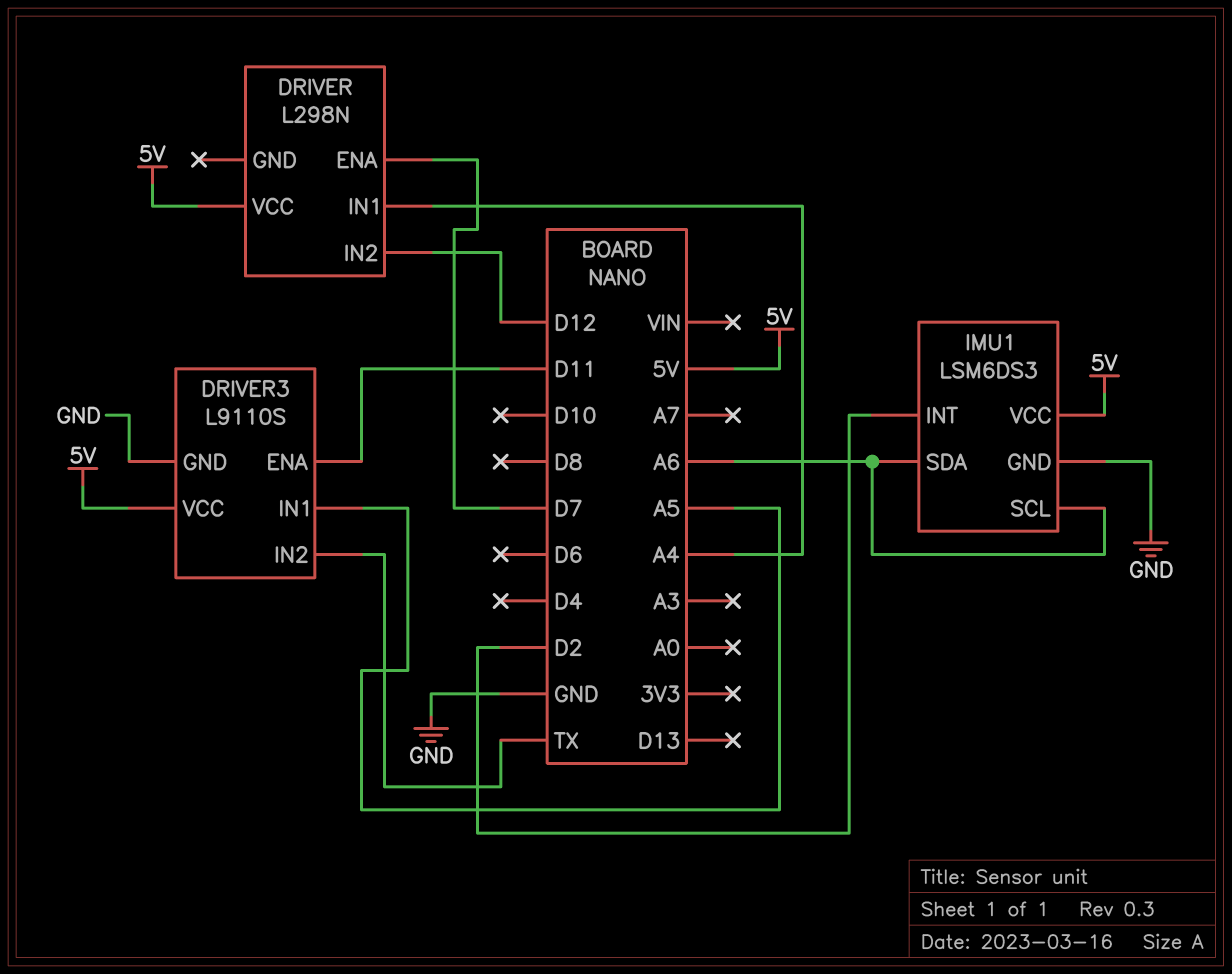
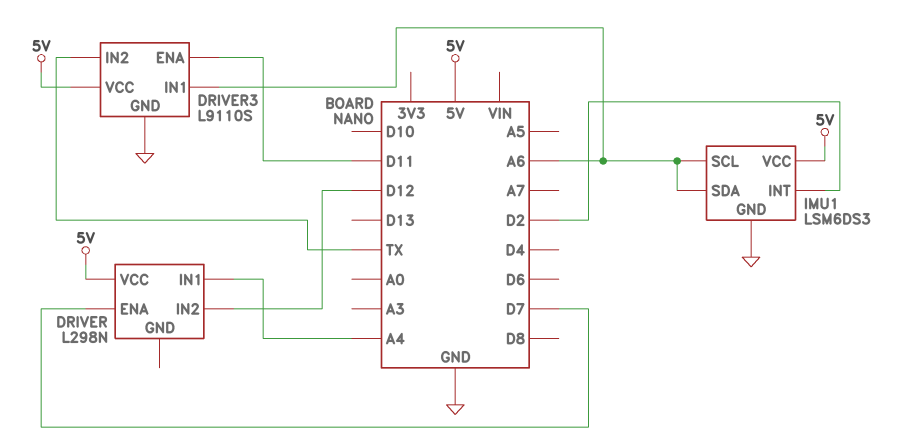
DRIVER3 pin IN1: A5 -> A6

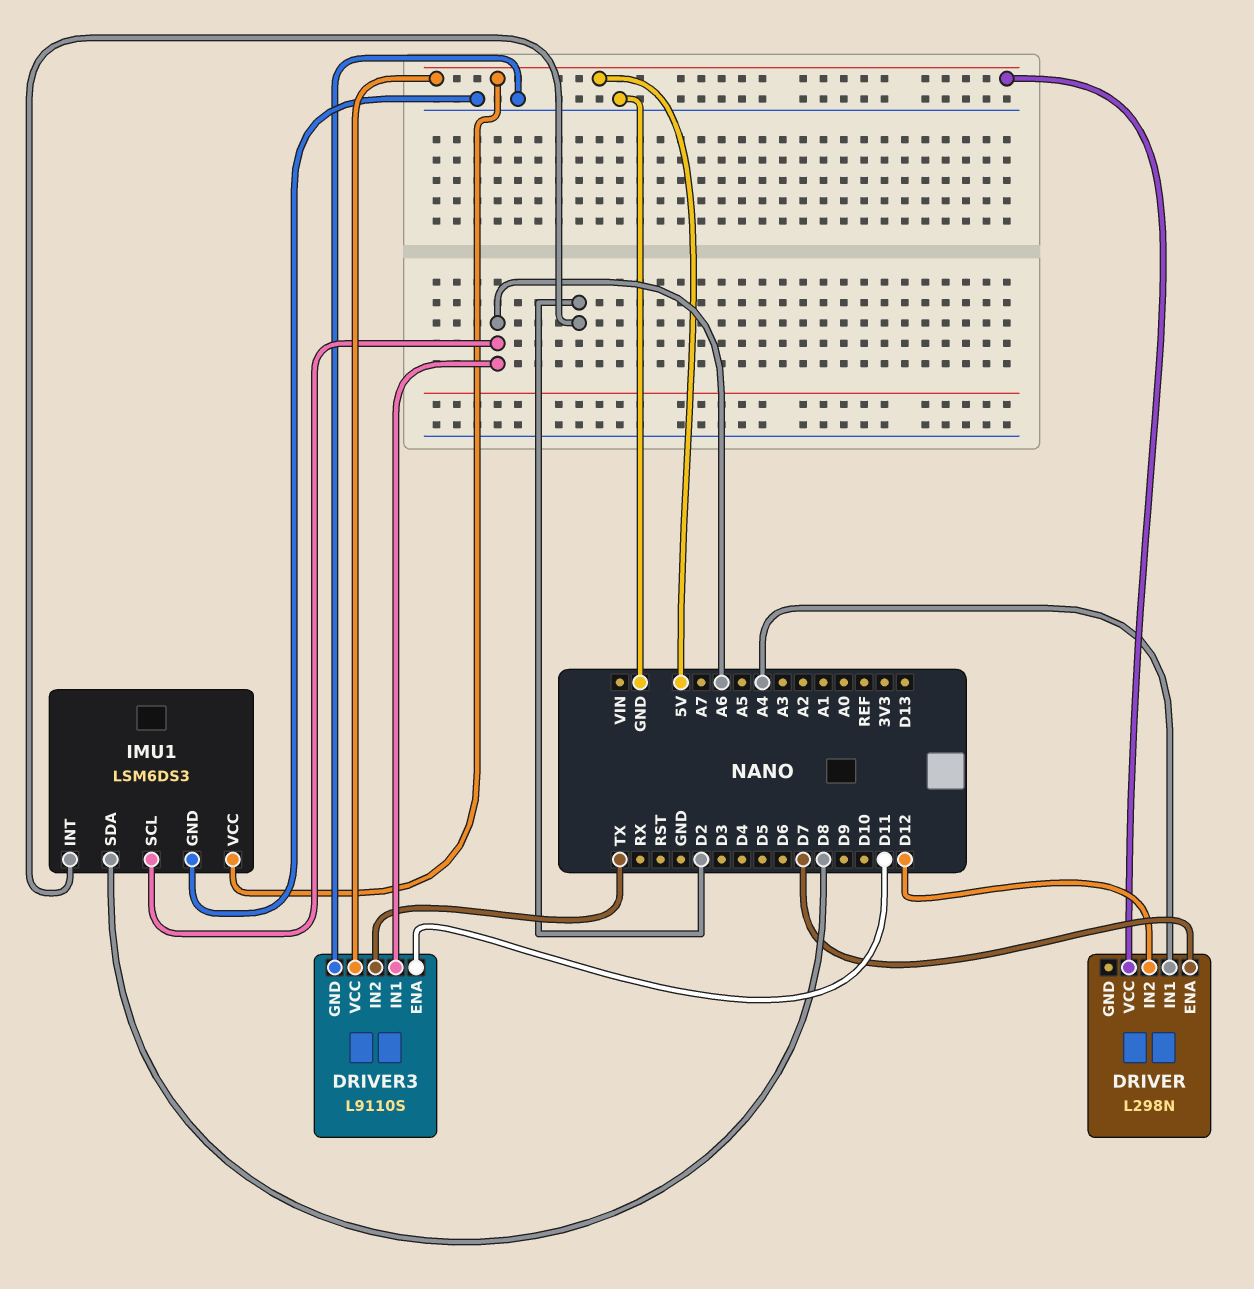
IMU1 pin SDA: A6 -> D8

